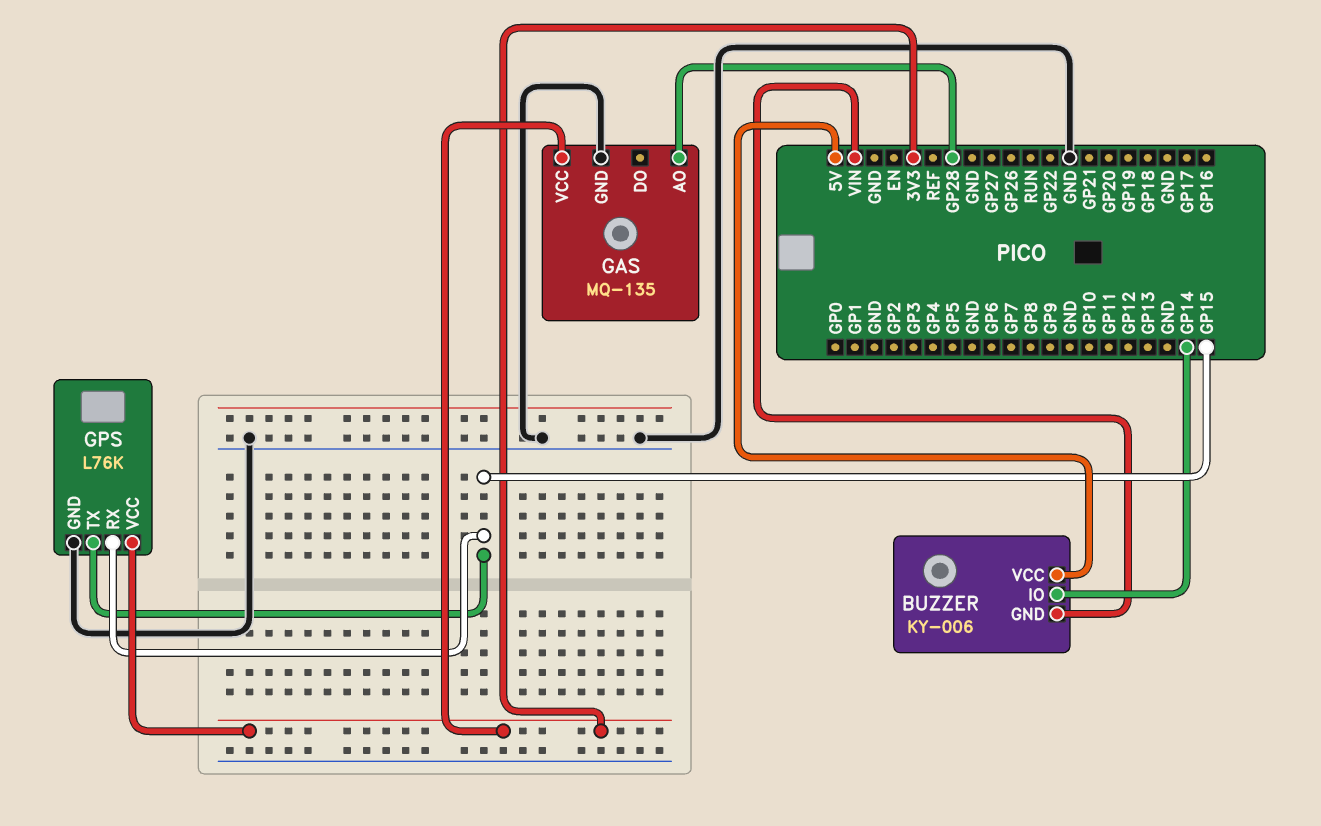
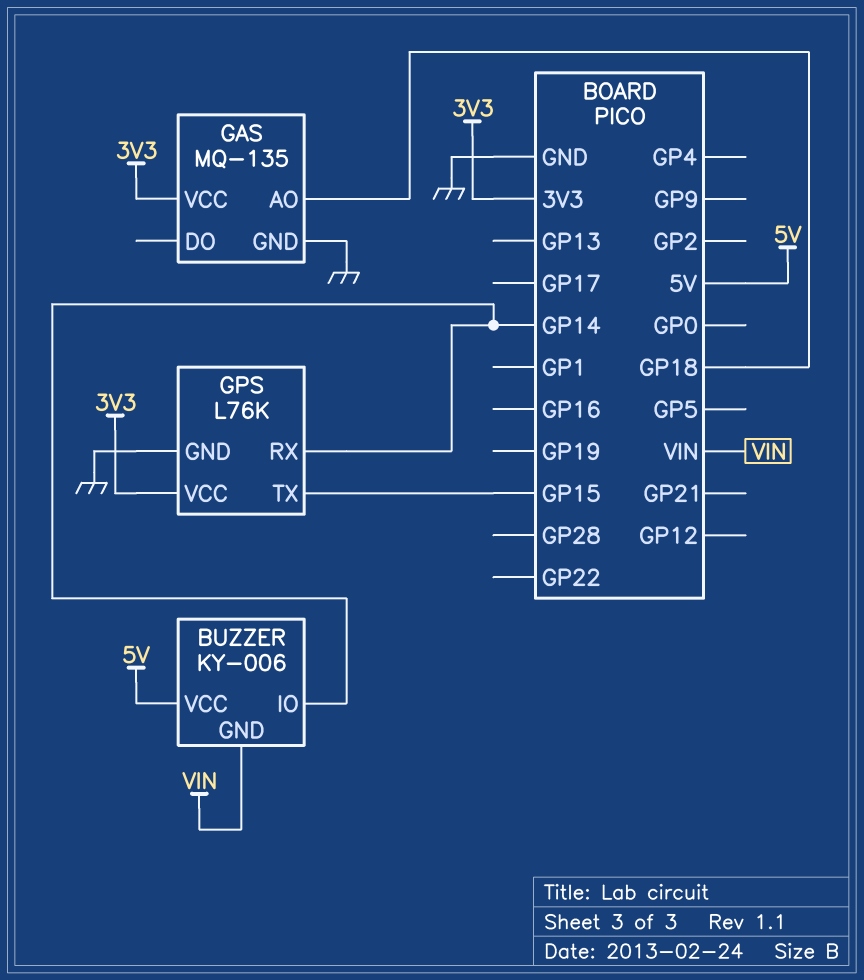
GAS pin AO: GP28 -> GP18
GPS pin RX: GP15 -> GP14

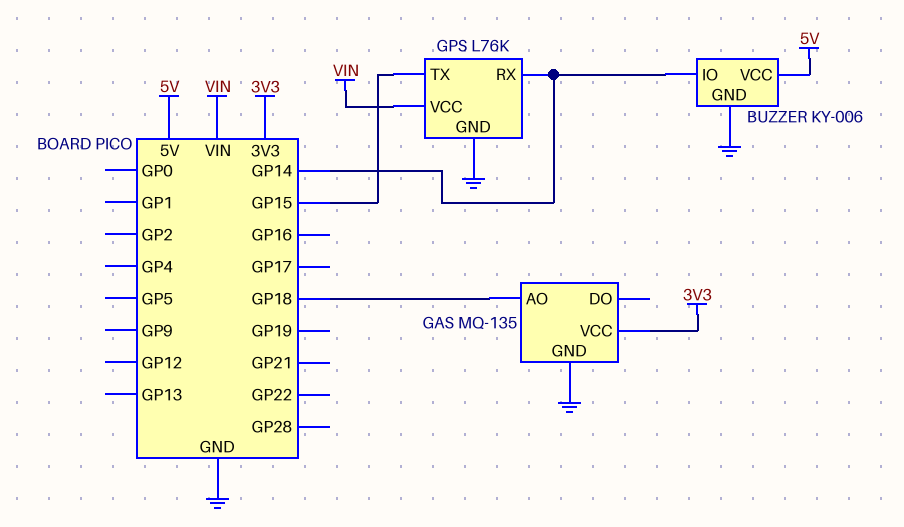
BUZZER pin GND: VIN -> GND
GPS pin VCC: 3V3 -> VIN

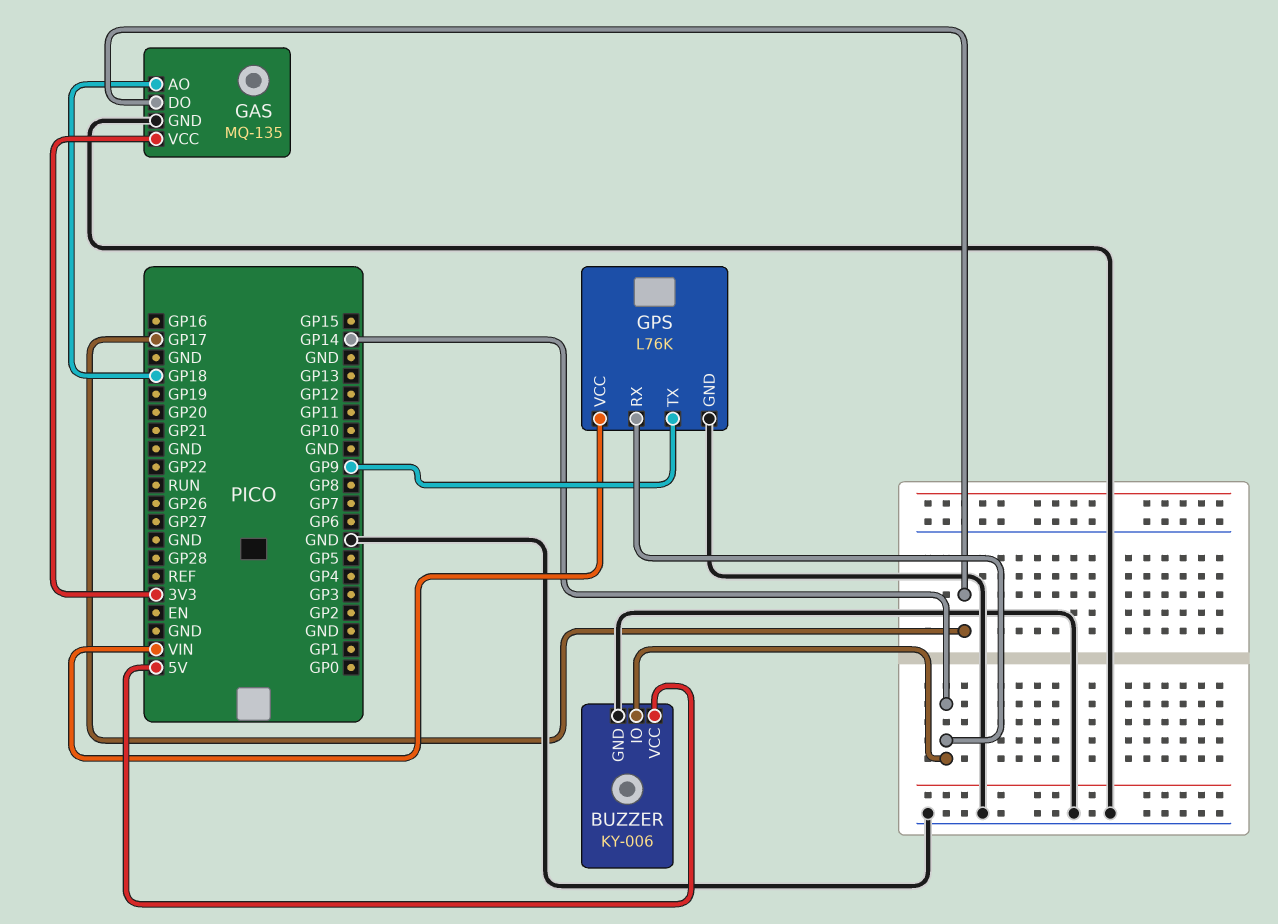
GAS pin DO: none -> GP17
GPS pin TX: GP15 -> GP9

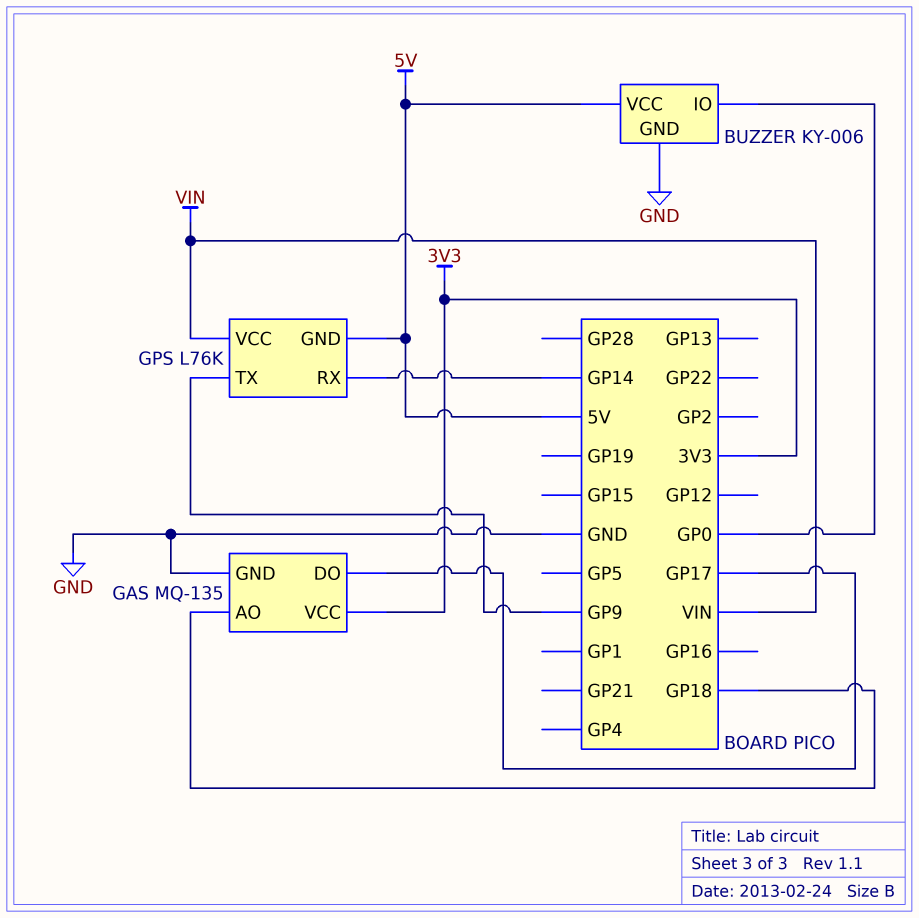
BUZZER pin IO: GP14 -> GP0
GPS pin GND: GND -> 5V

